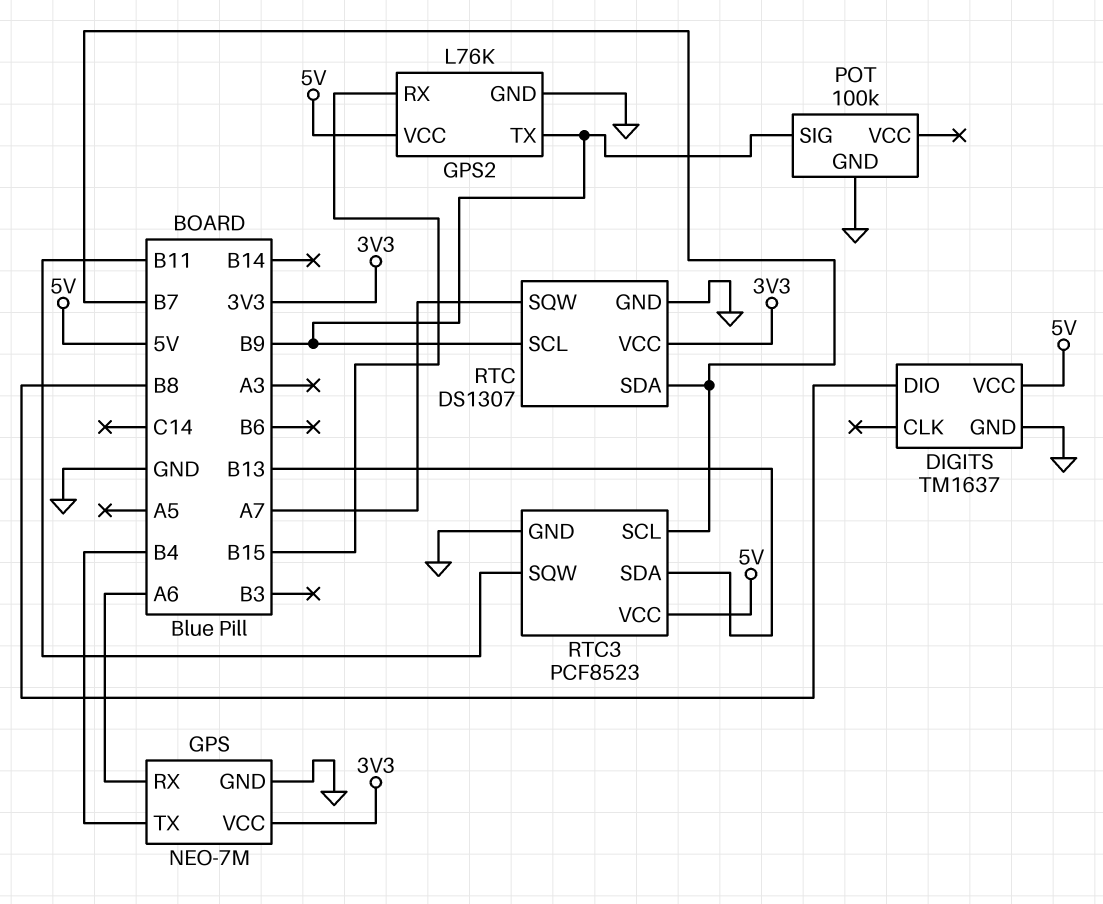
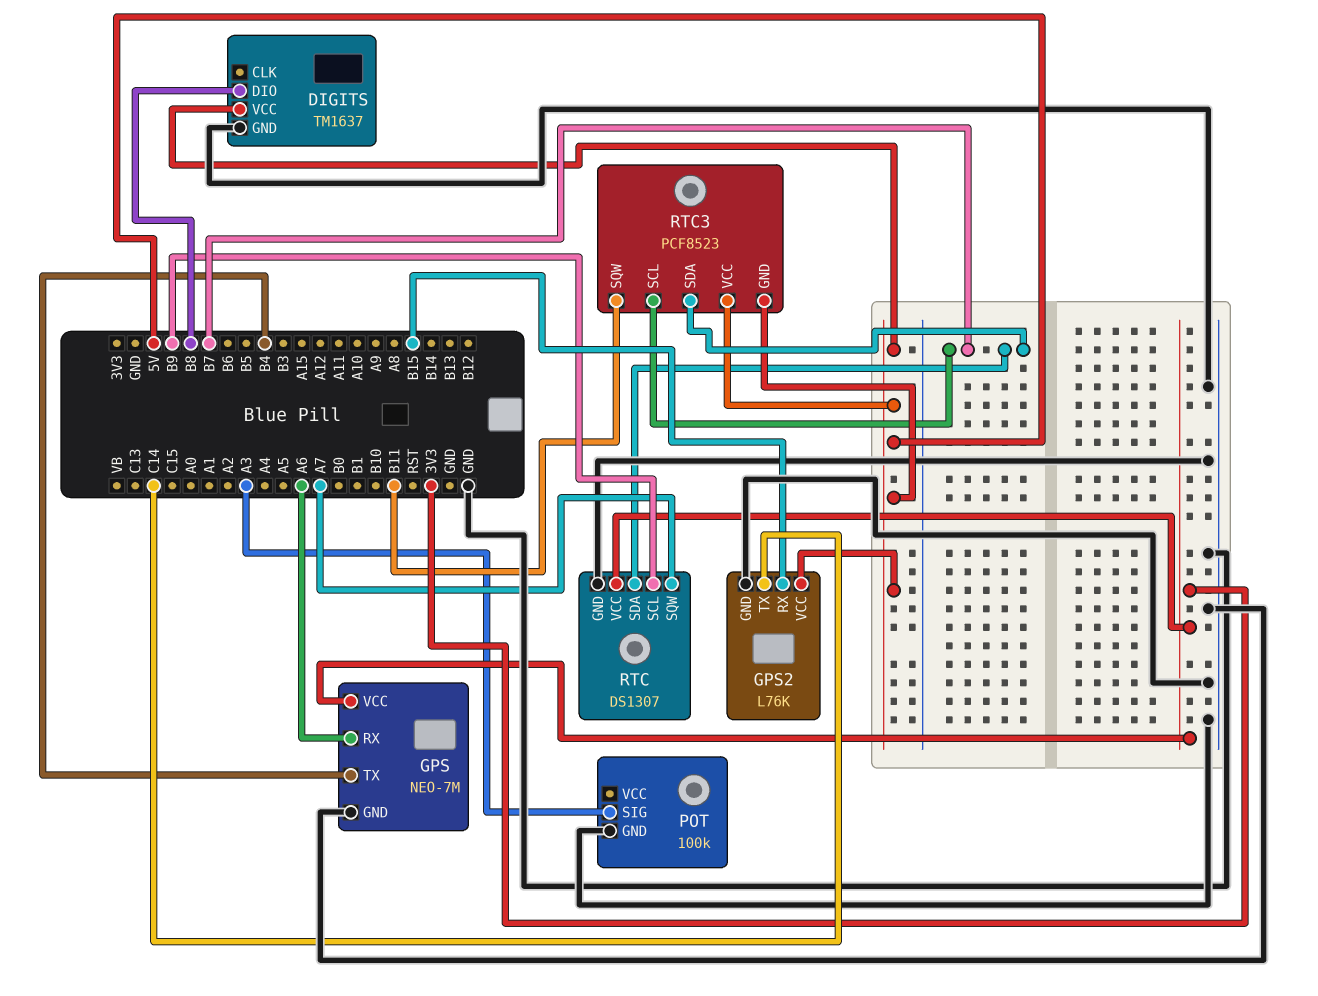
GPS2 pin TX: B9 -> C14
POT pin SIG: B9 -> A3
RTC3 pin GND: GND -> 5V
RTC3 pin SDA: B13 -> B7

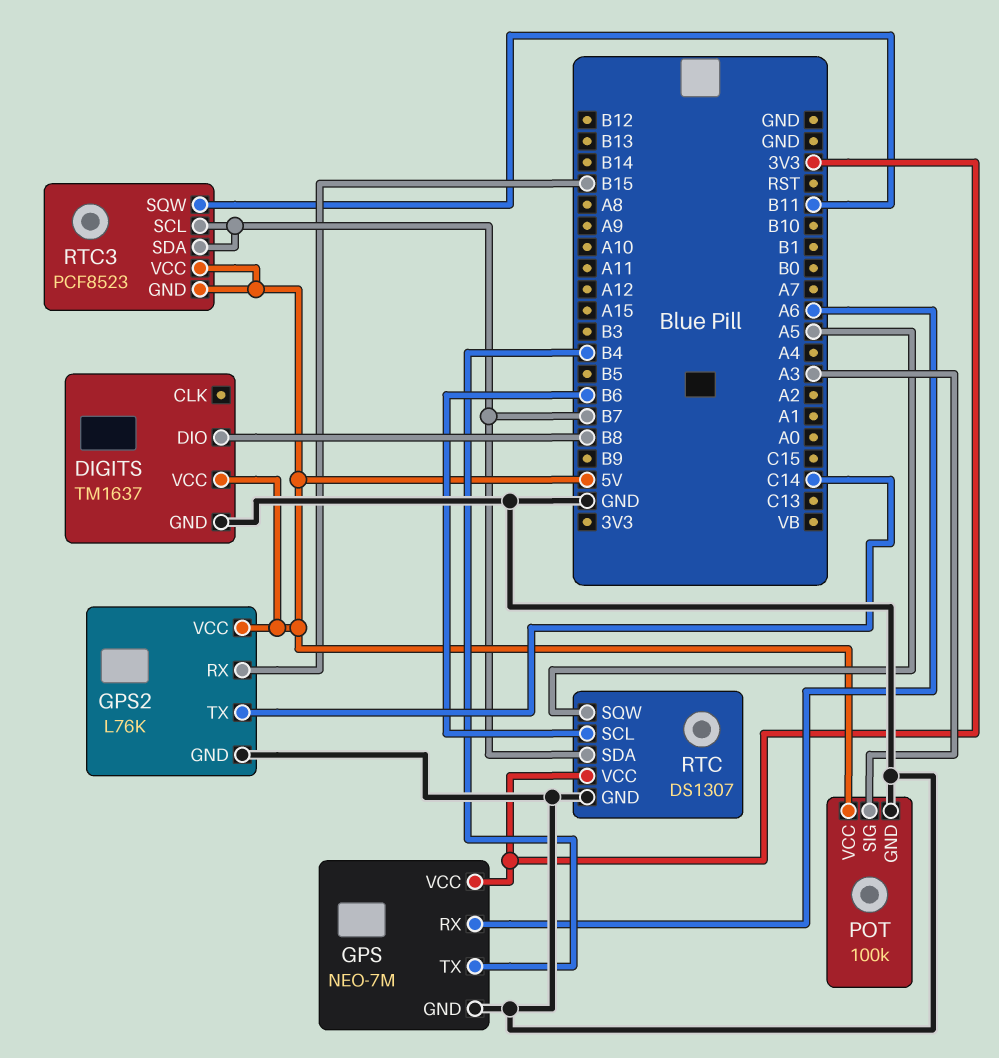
POT pin VCC: none -> 5V
RTC pin SCL: B9 -> B6
RTC pin SQW: A7 -> A5

